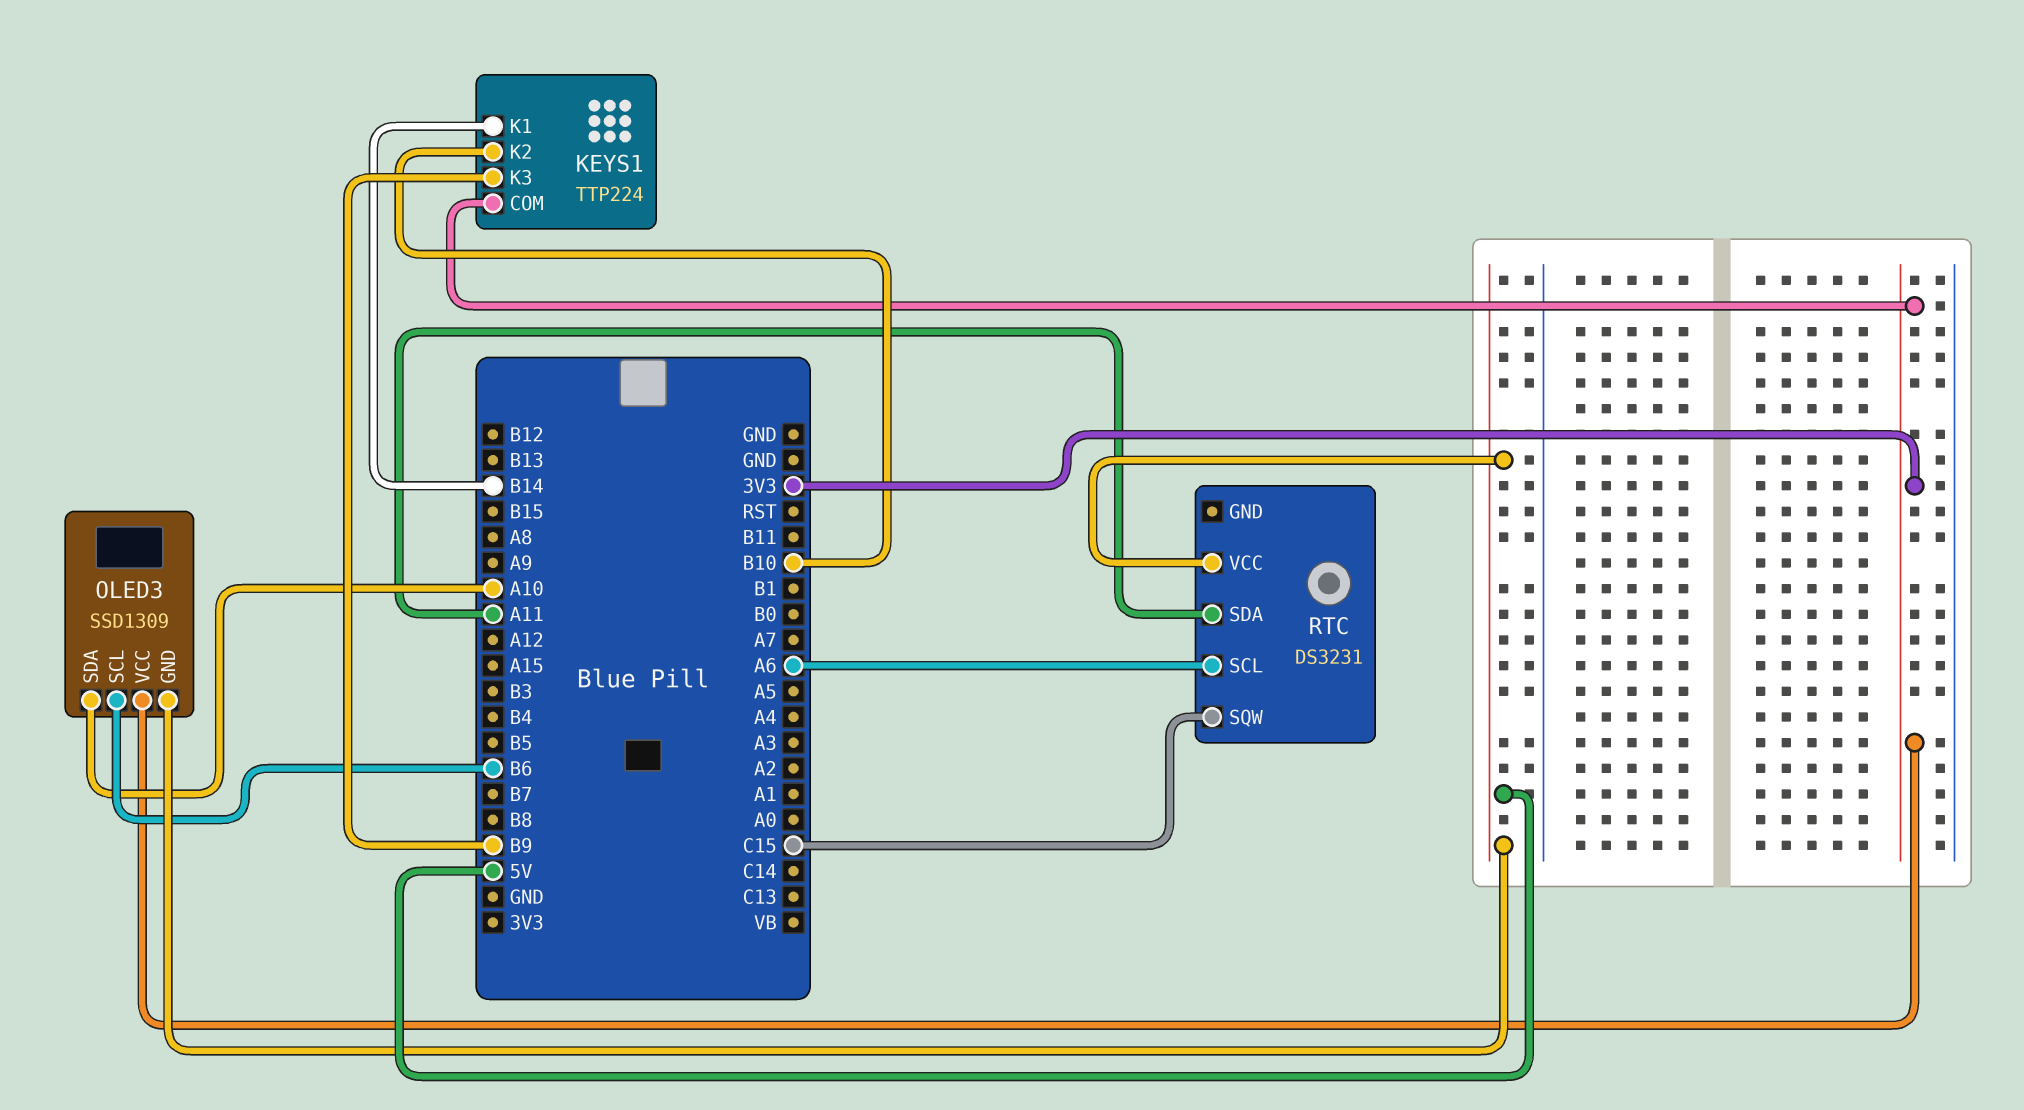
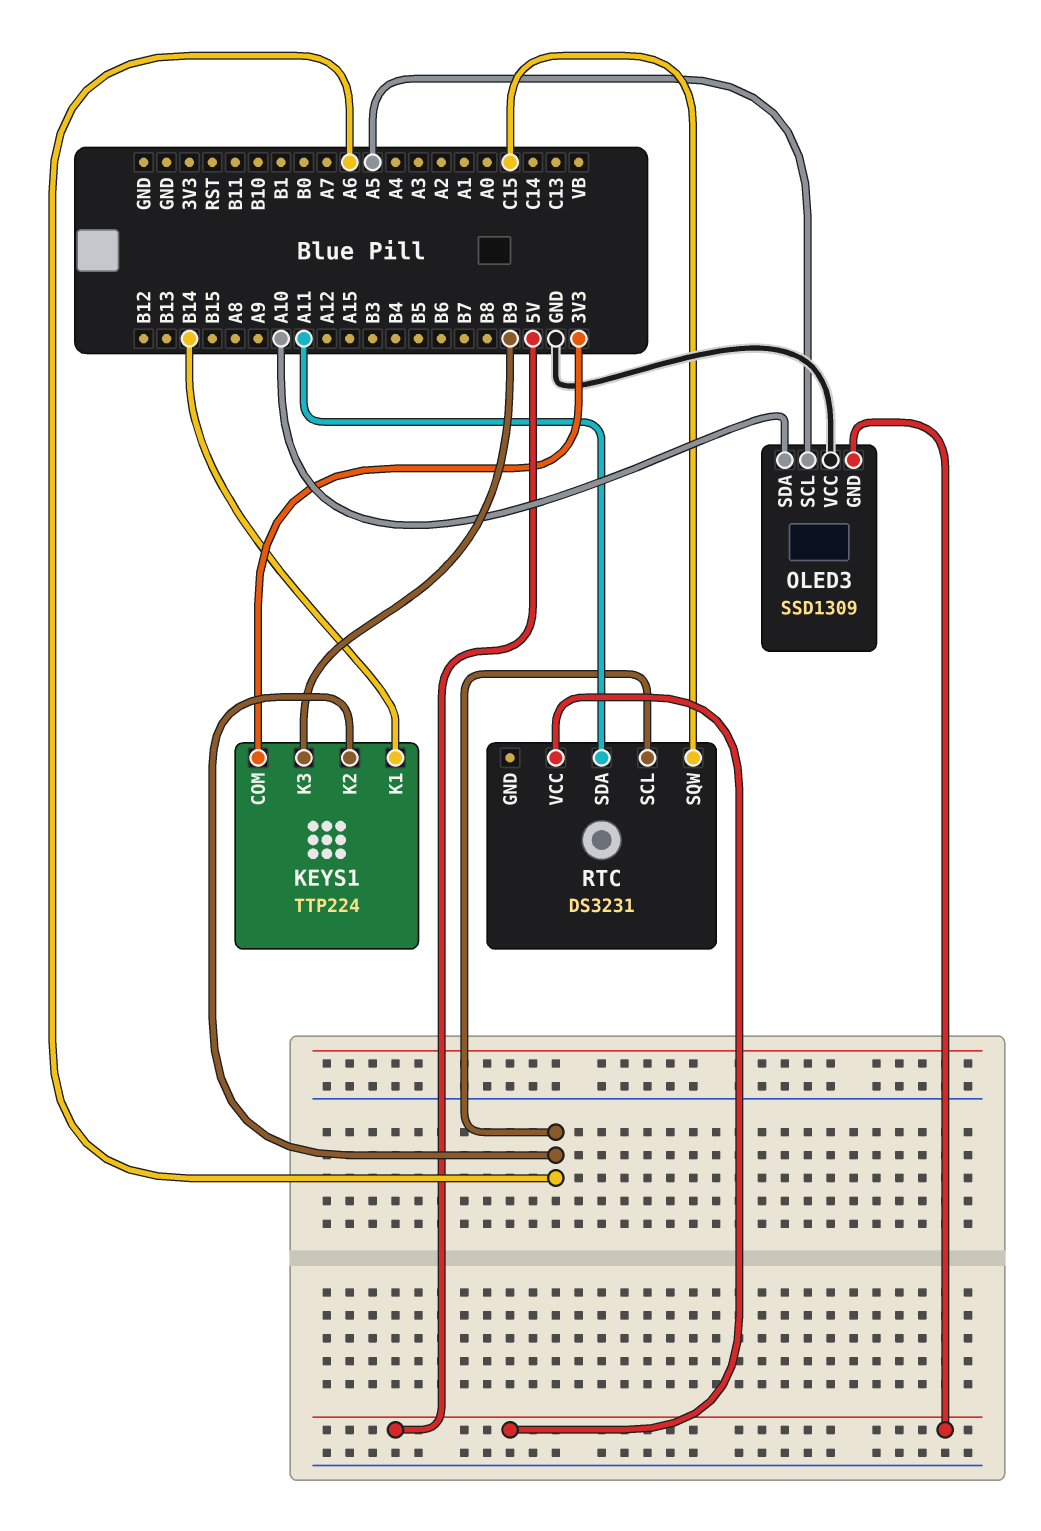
KEYS1 pin K2: B10 -> A6
OLED3 pin SCL: B6 -> A5
OLED3 pin VCC: 3V3 -> GND

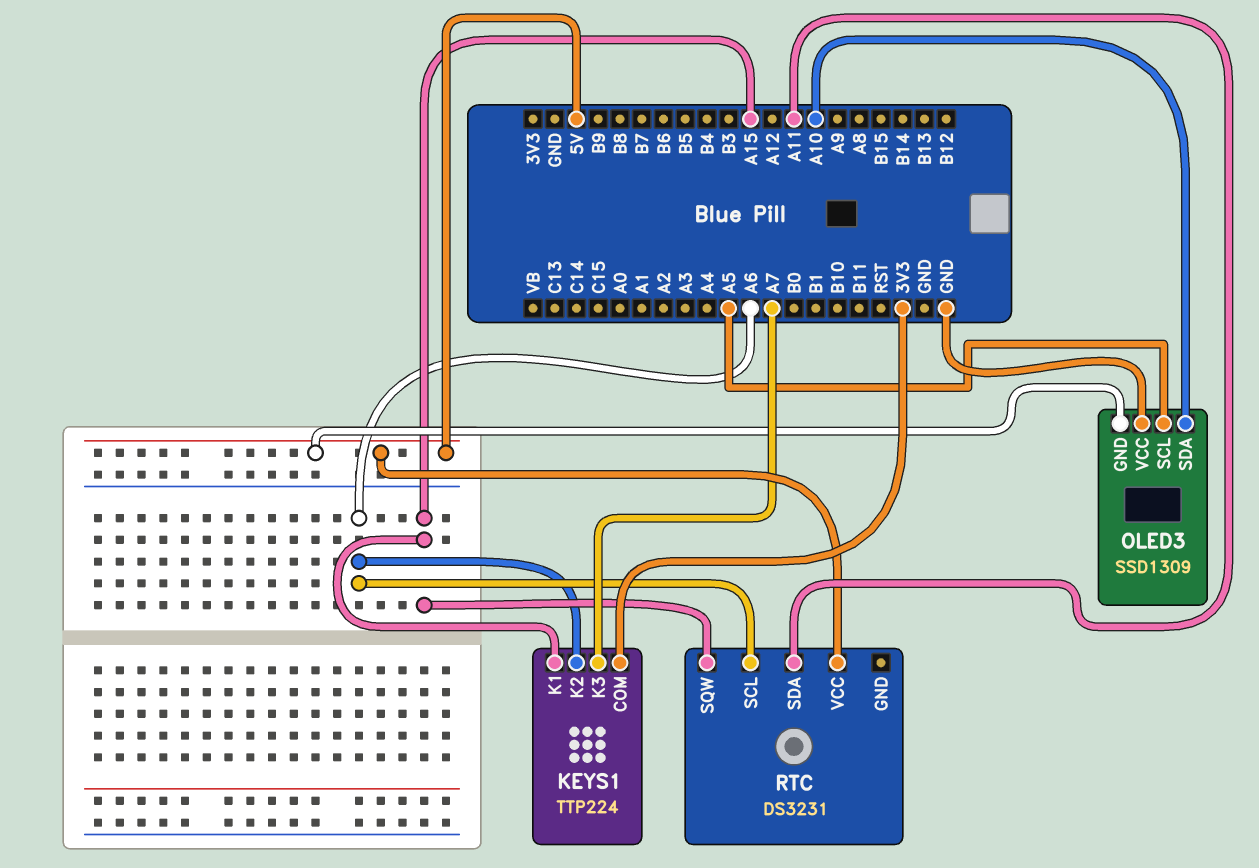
KEYS1 pin K1: B14 -> A15
KEYS1 pin K3: B9 -> A7
RTC pin SQW: C15 -> A15

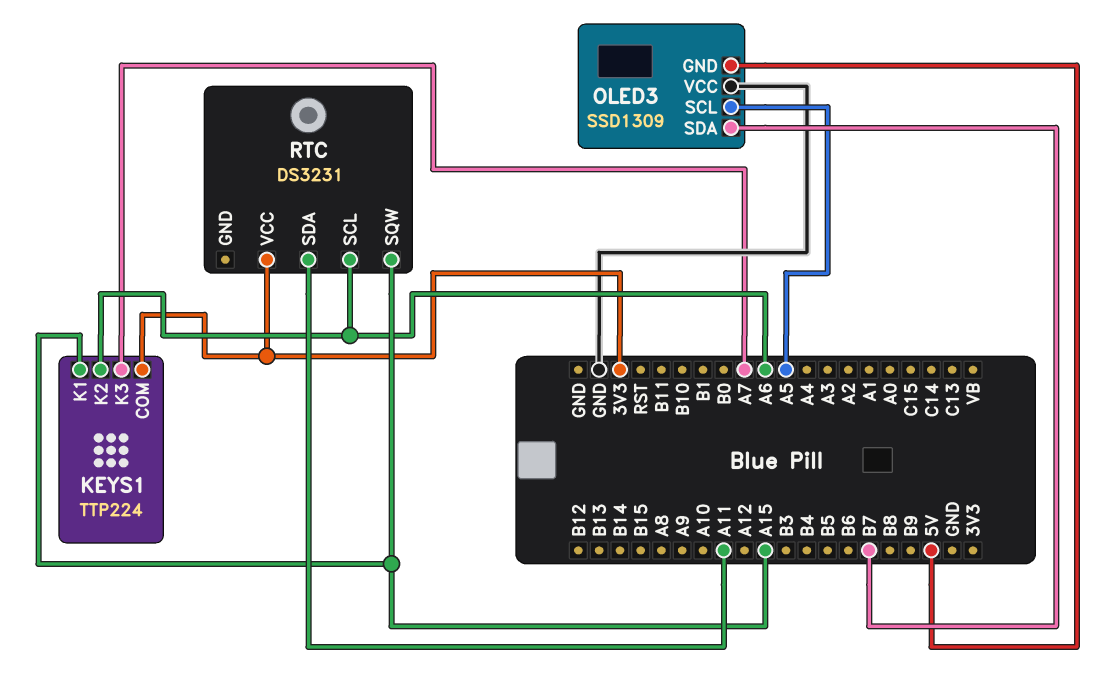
OLED3 pin SDA: A10 -> B7
RTC pin VCC: 5V -> 3V3

